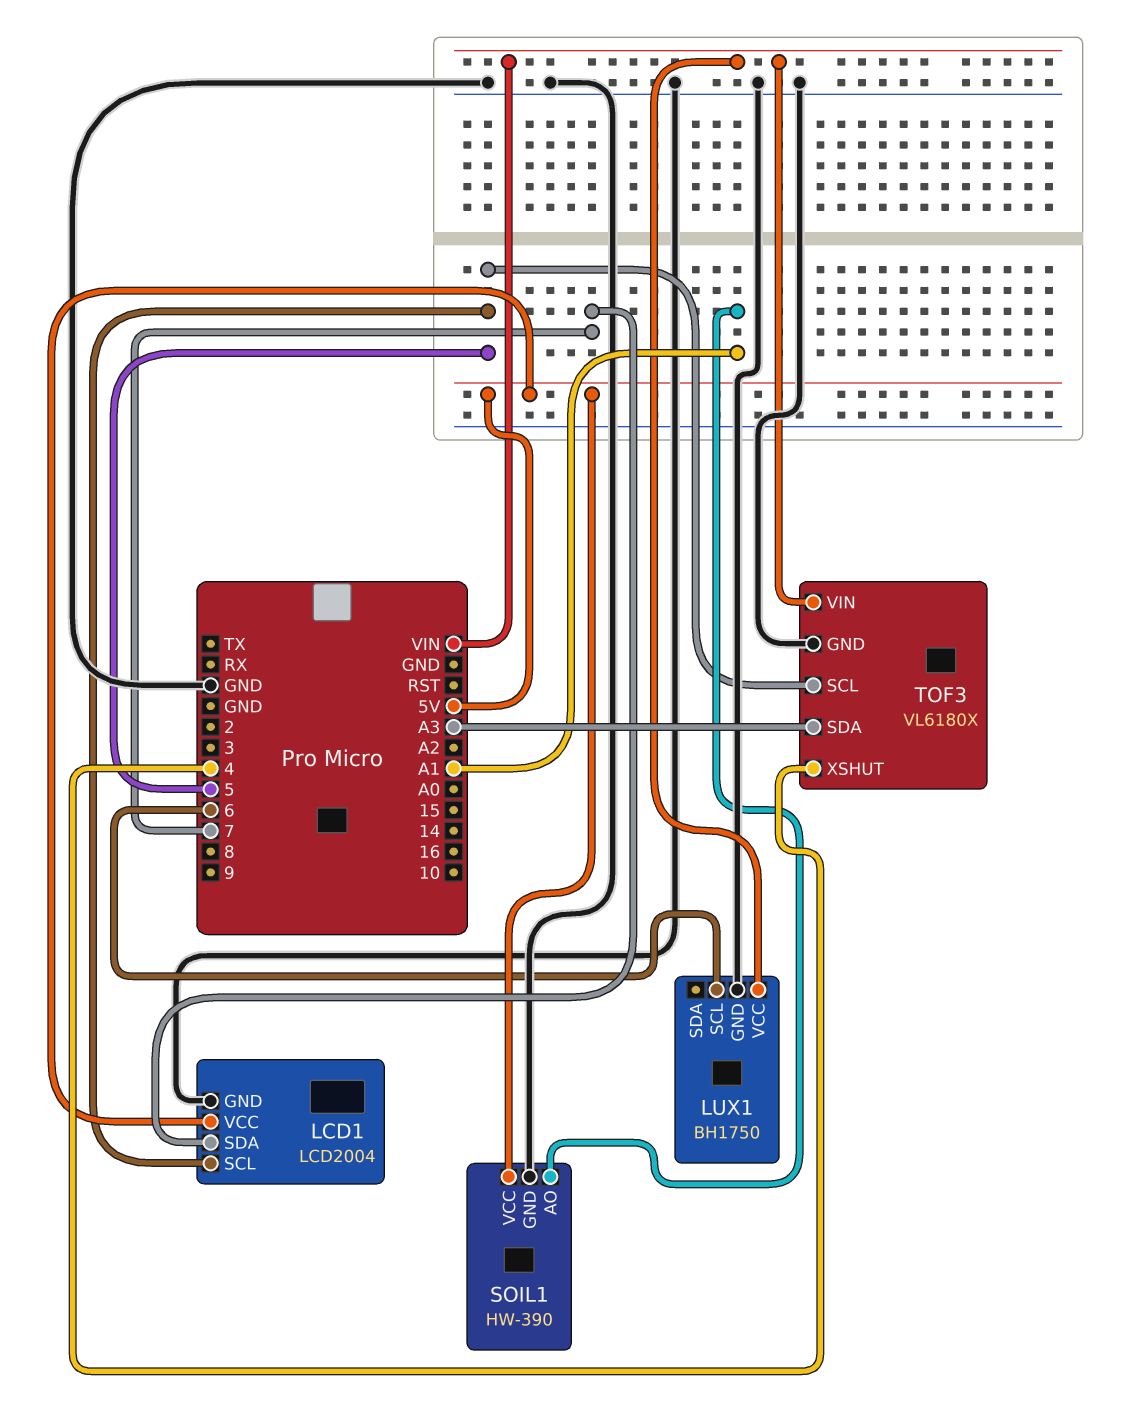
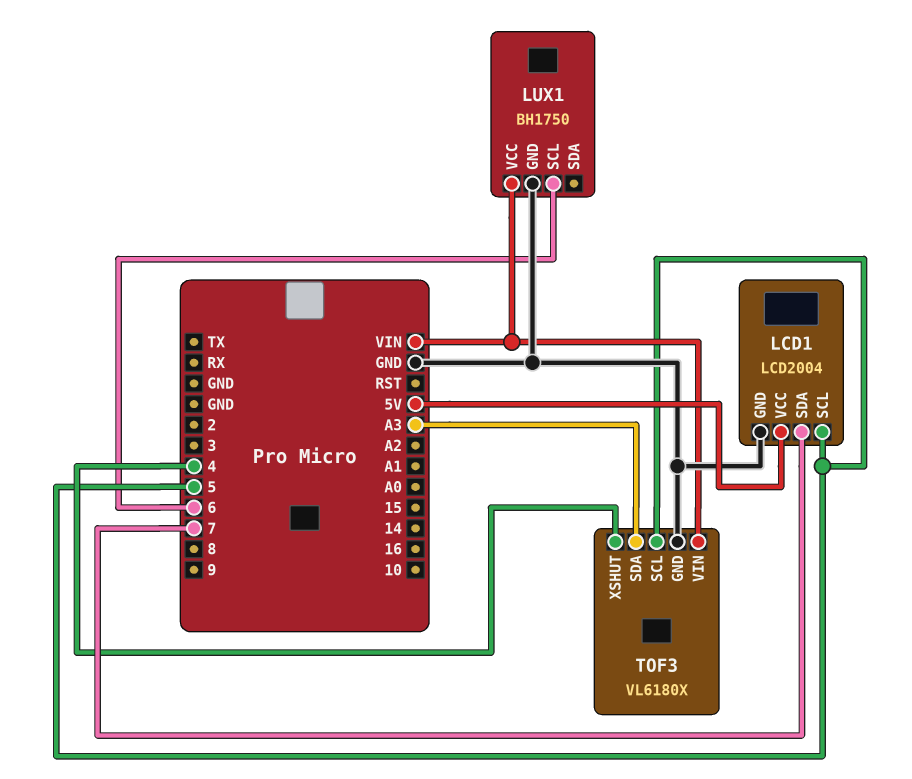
SOIL1: HW-390 -> none
SOIL1 pin AO: A1 -> none
SOIL1 pin GND: GND -> none
SOIL1 pin VCC: 5V -> none

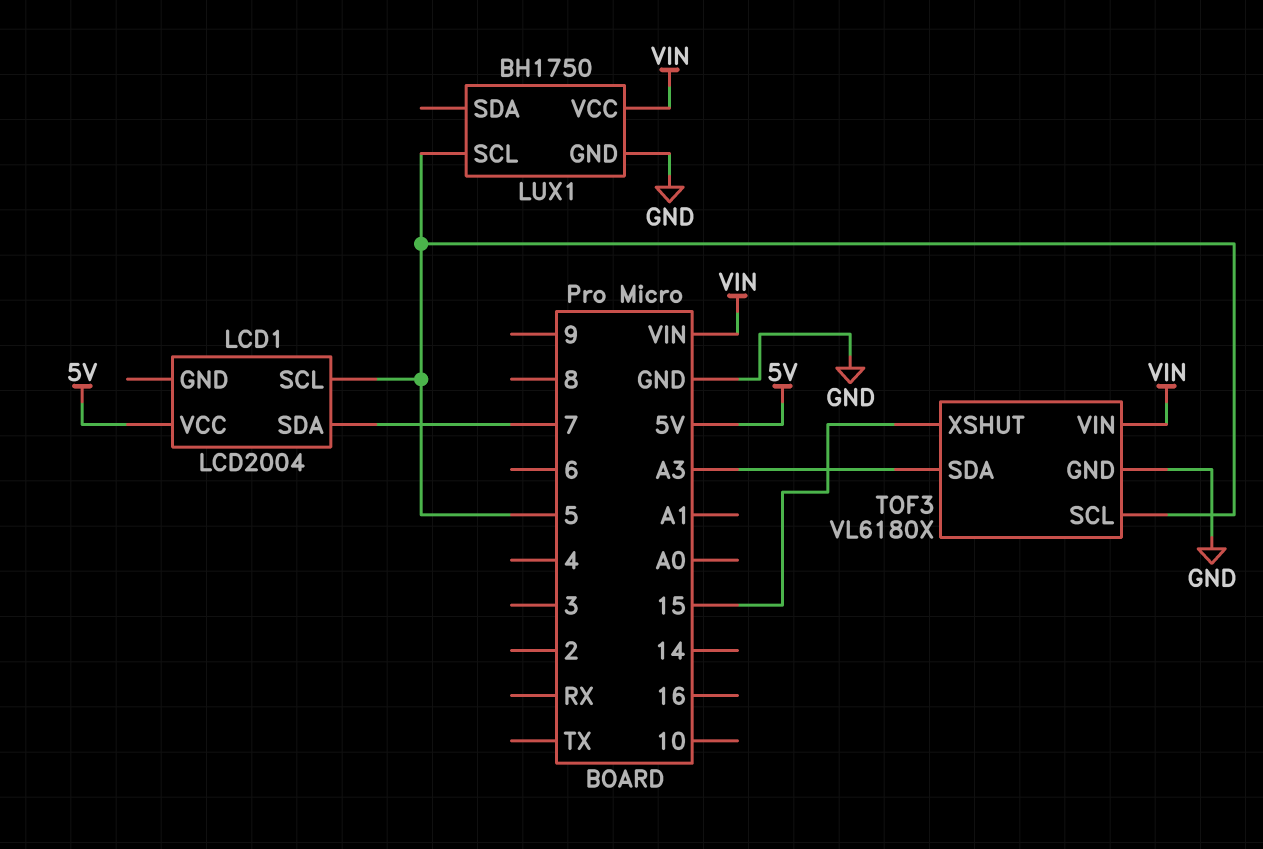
LCD1 pin GND: GND -> none
LUX1 pin SCL: 6 -> 5
TOF3 pin XSHUT: 4 -> 15

